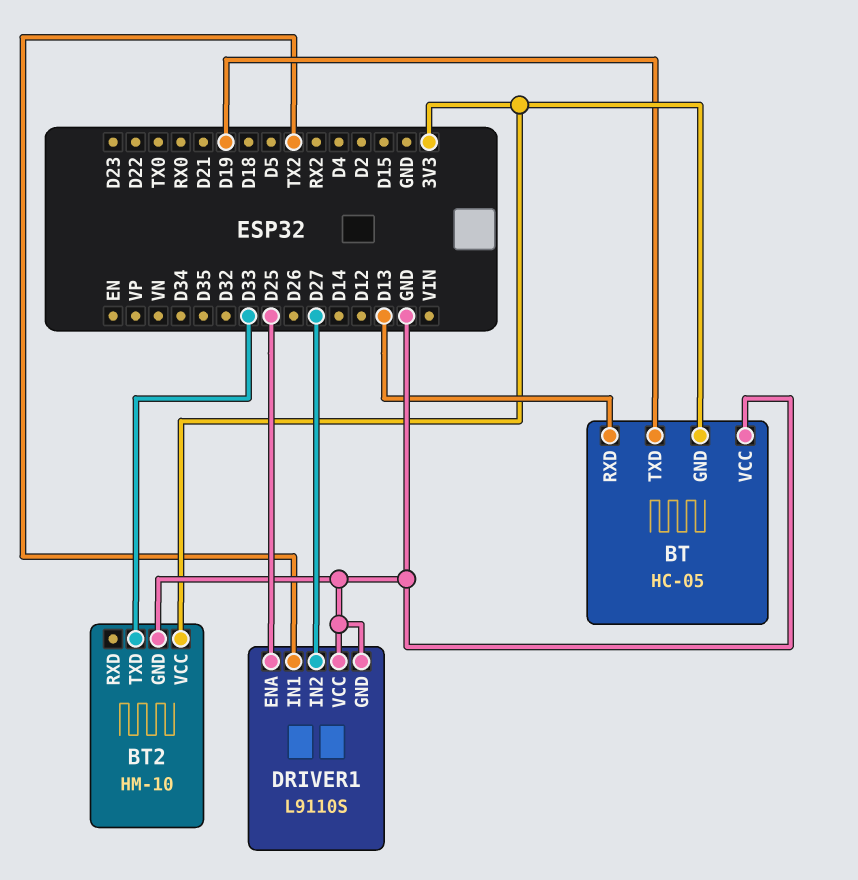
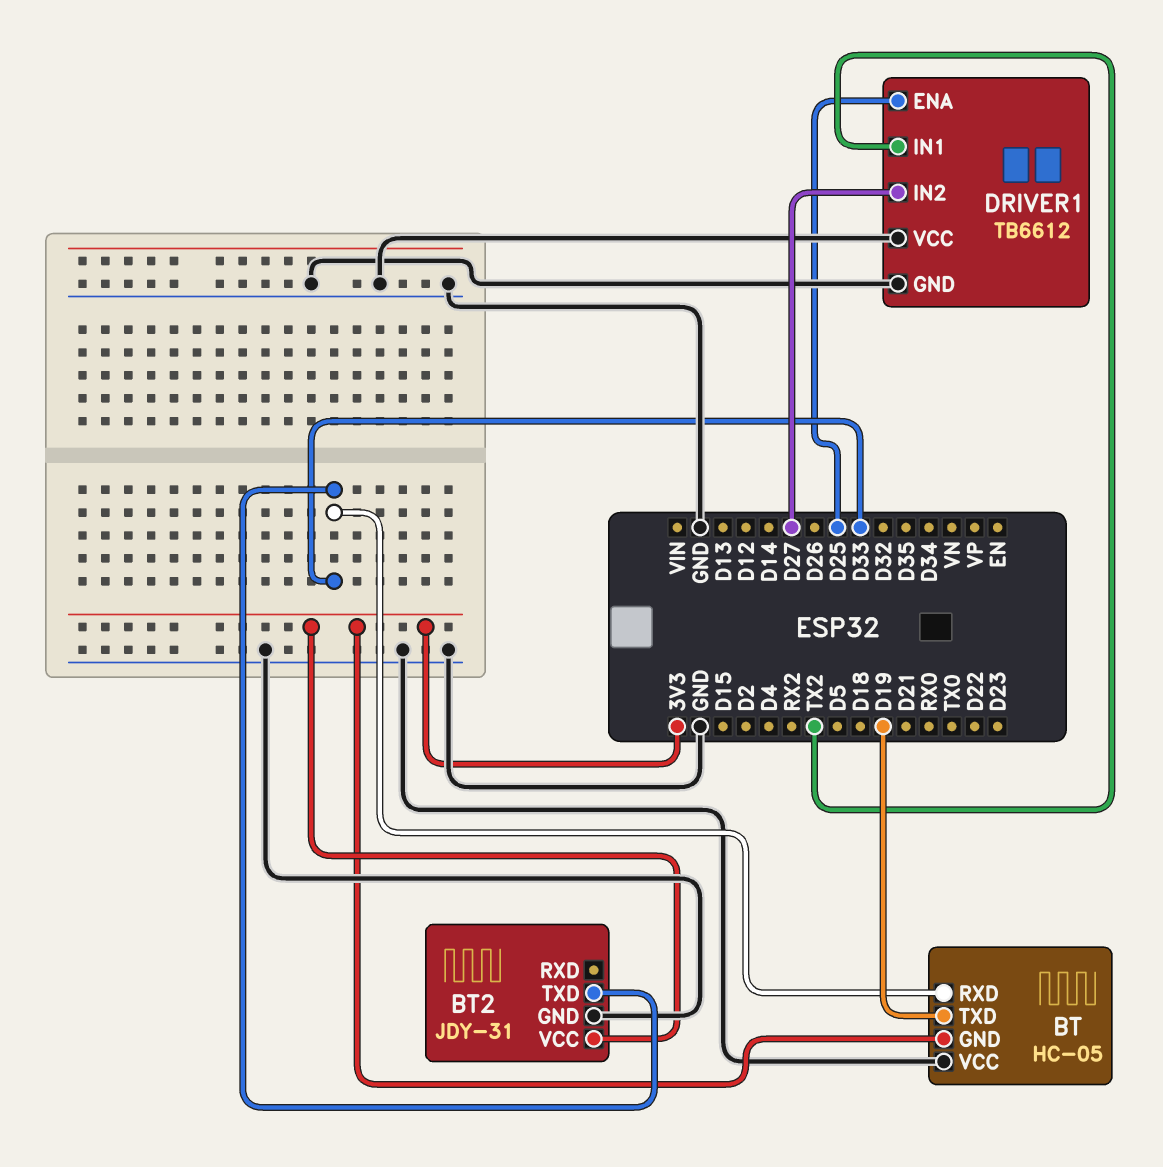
BT pin RXD: D13 -> D33
BT2: HM-10 -> JDY-31
DRIVER1: L9110S -> TB6612

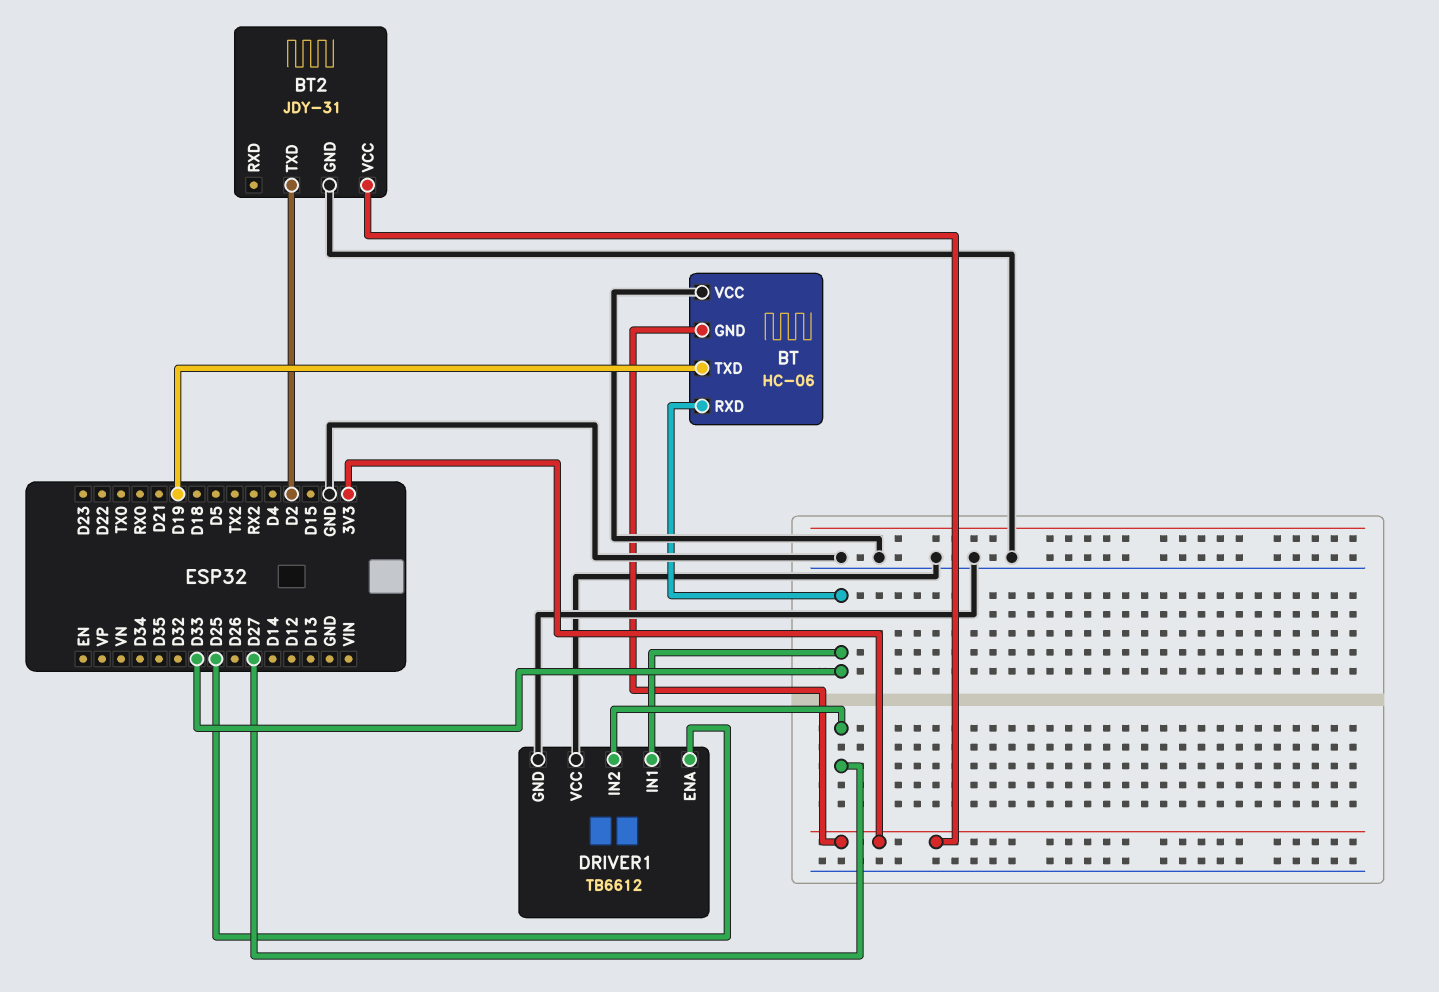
BT: HC-05 -> HC-06
BT2 pin TXD: D33 -> D2
DRIVER1 pin IN1: TX2 -> D33

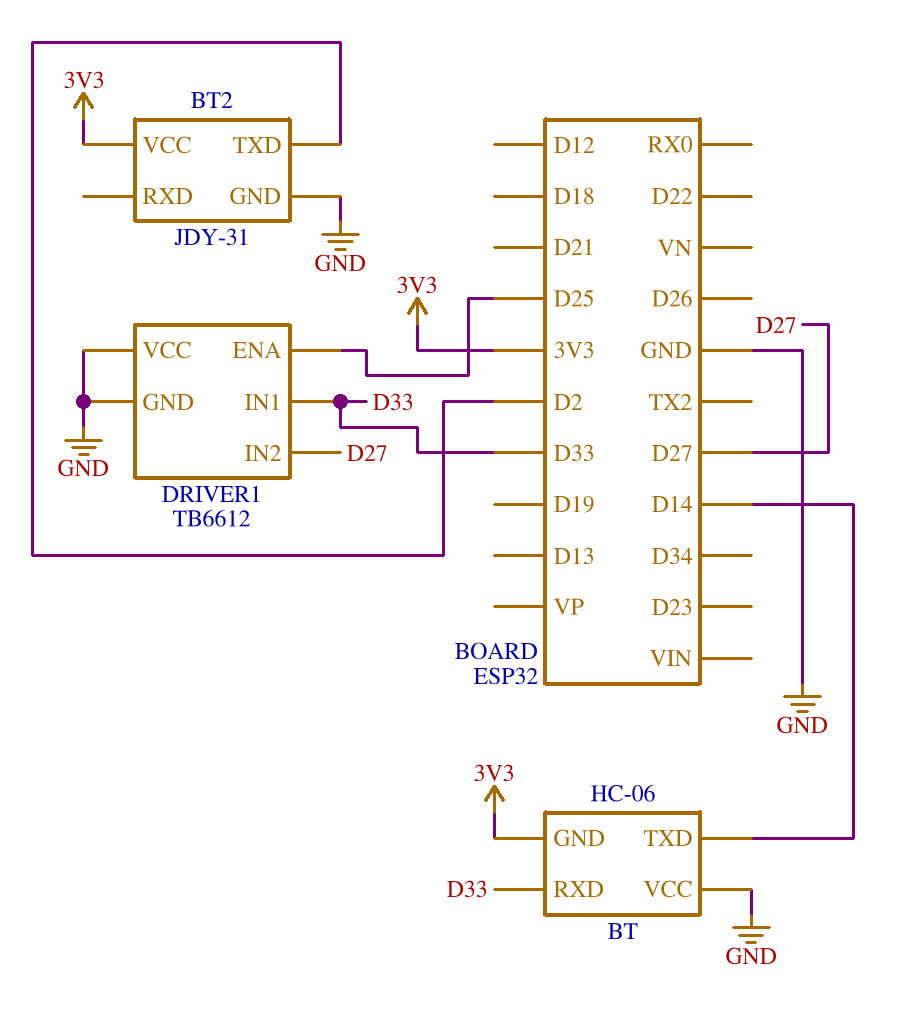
BT pin TXD: D19 -> D14

